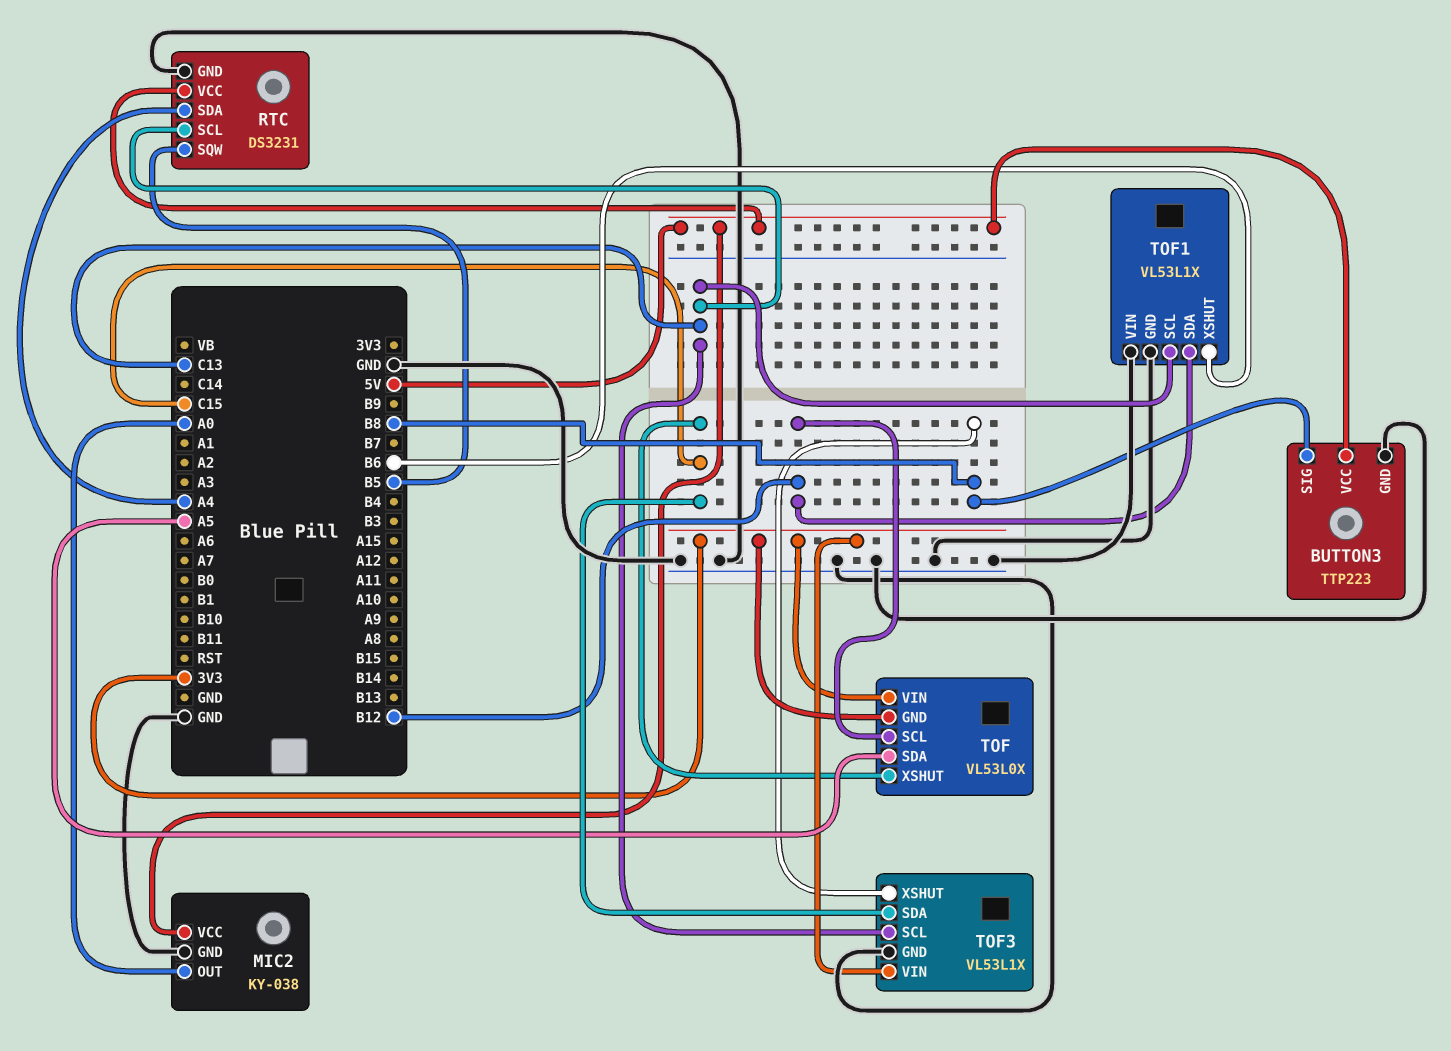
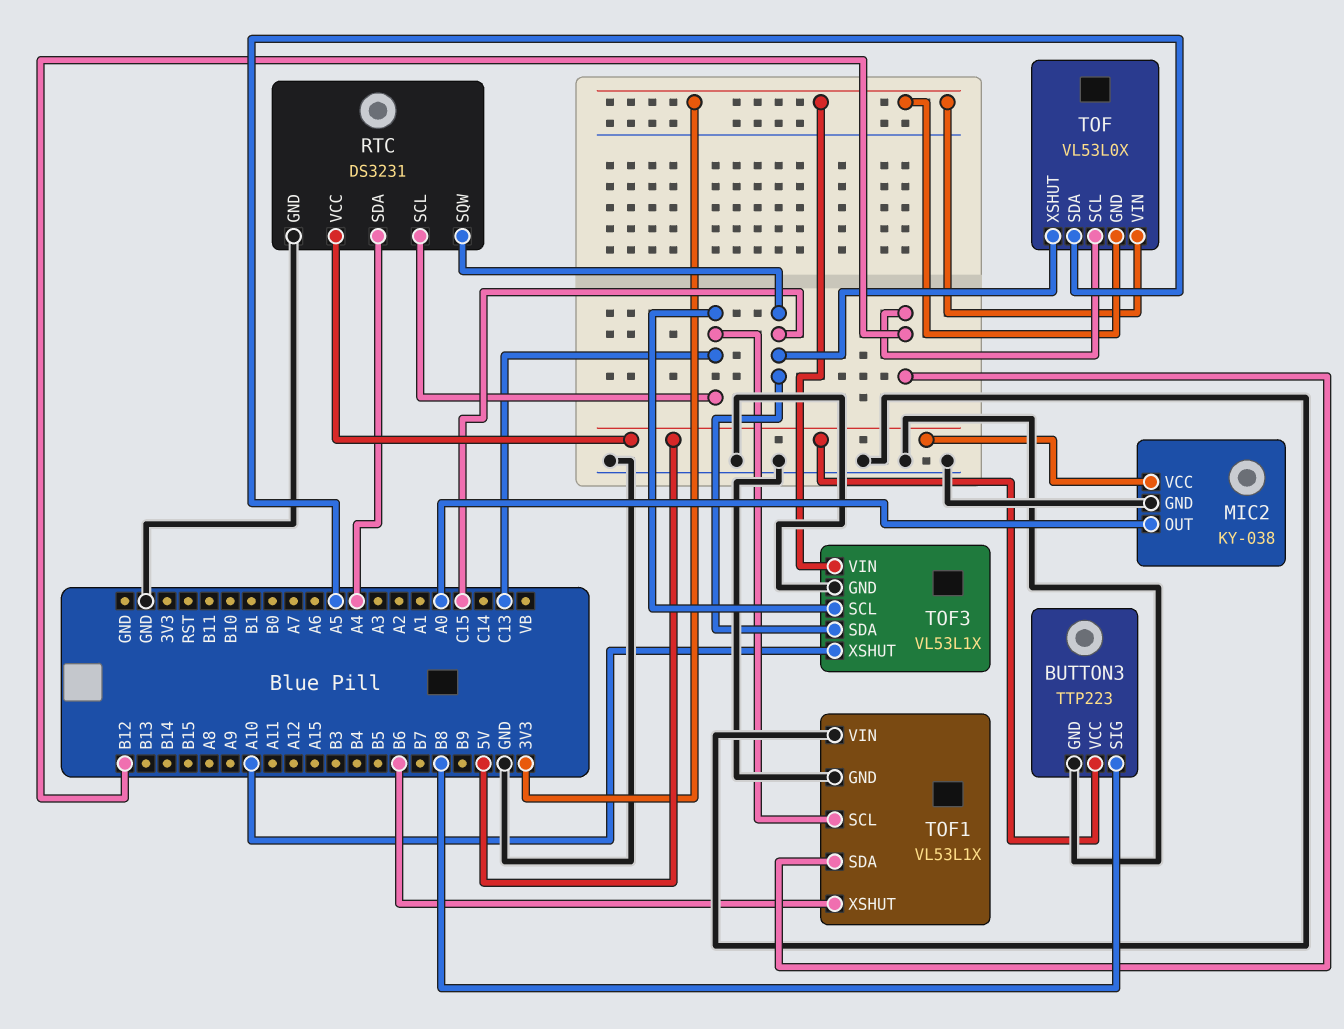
RTC pin SQW: B5 -> C15
TOF3 pin XSHUT: B8 -> A10

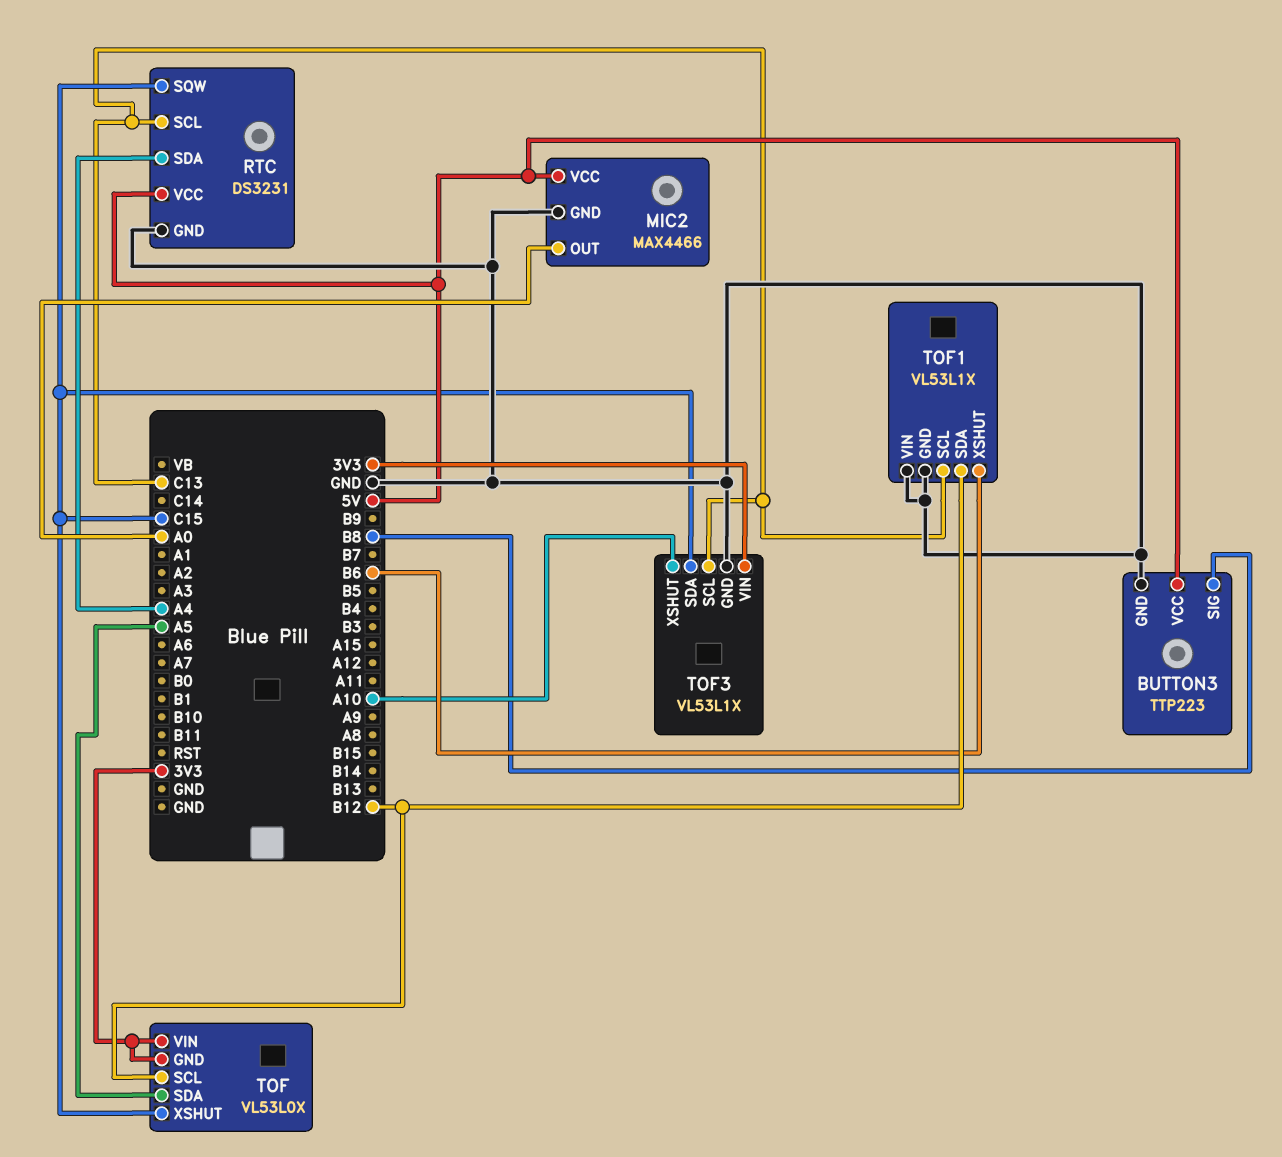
MIC2: KY-038 -> MAX4466

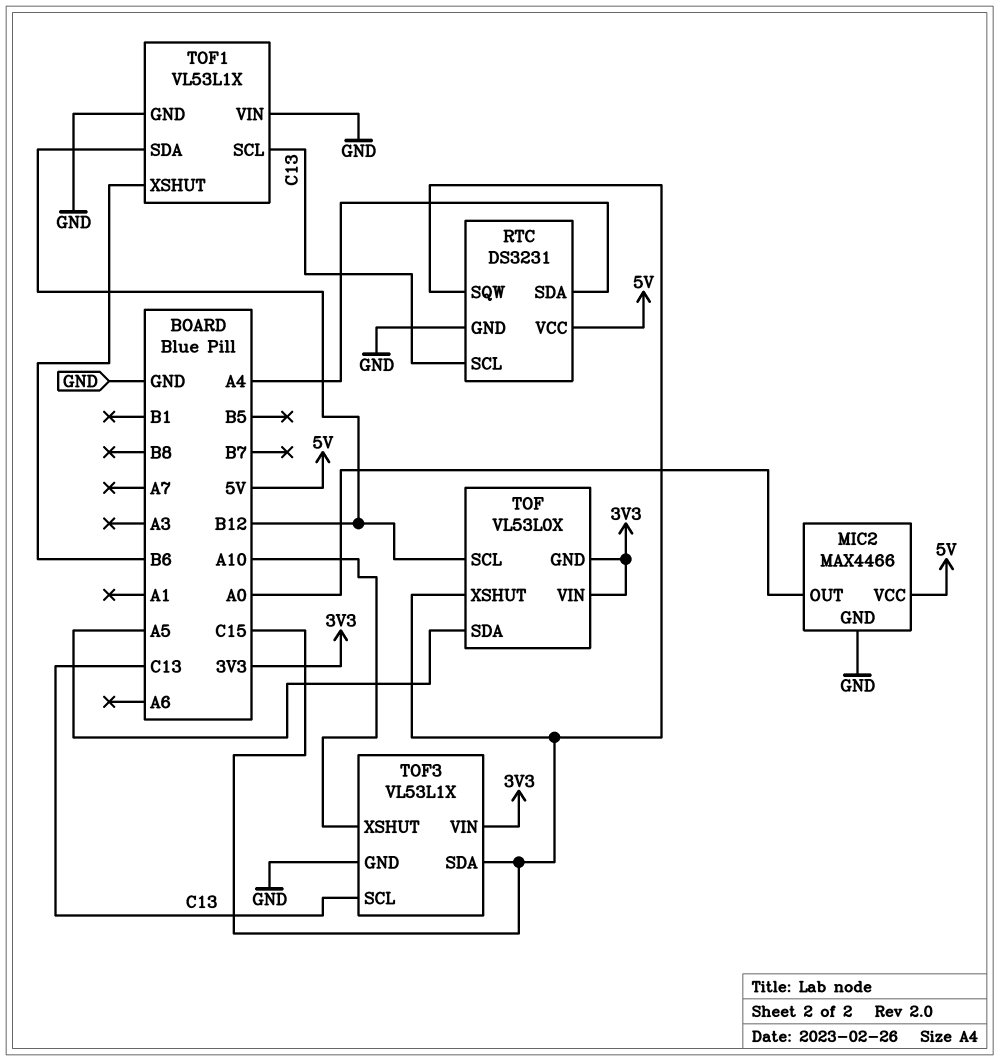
BUTTON3: TTP223 -> none
BUTTON3 pin GND: GND -> none
BUTTON3 pin SIG: B8 -> none
BUTTON3 pin VCC: 5V -> none

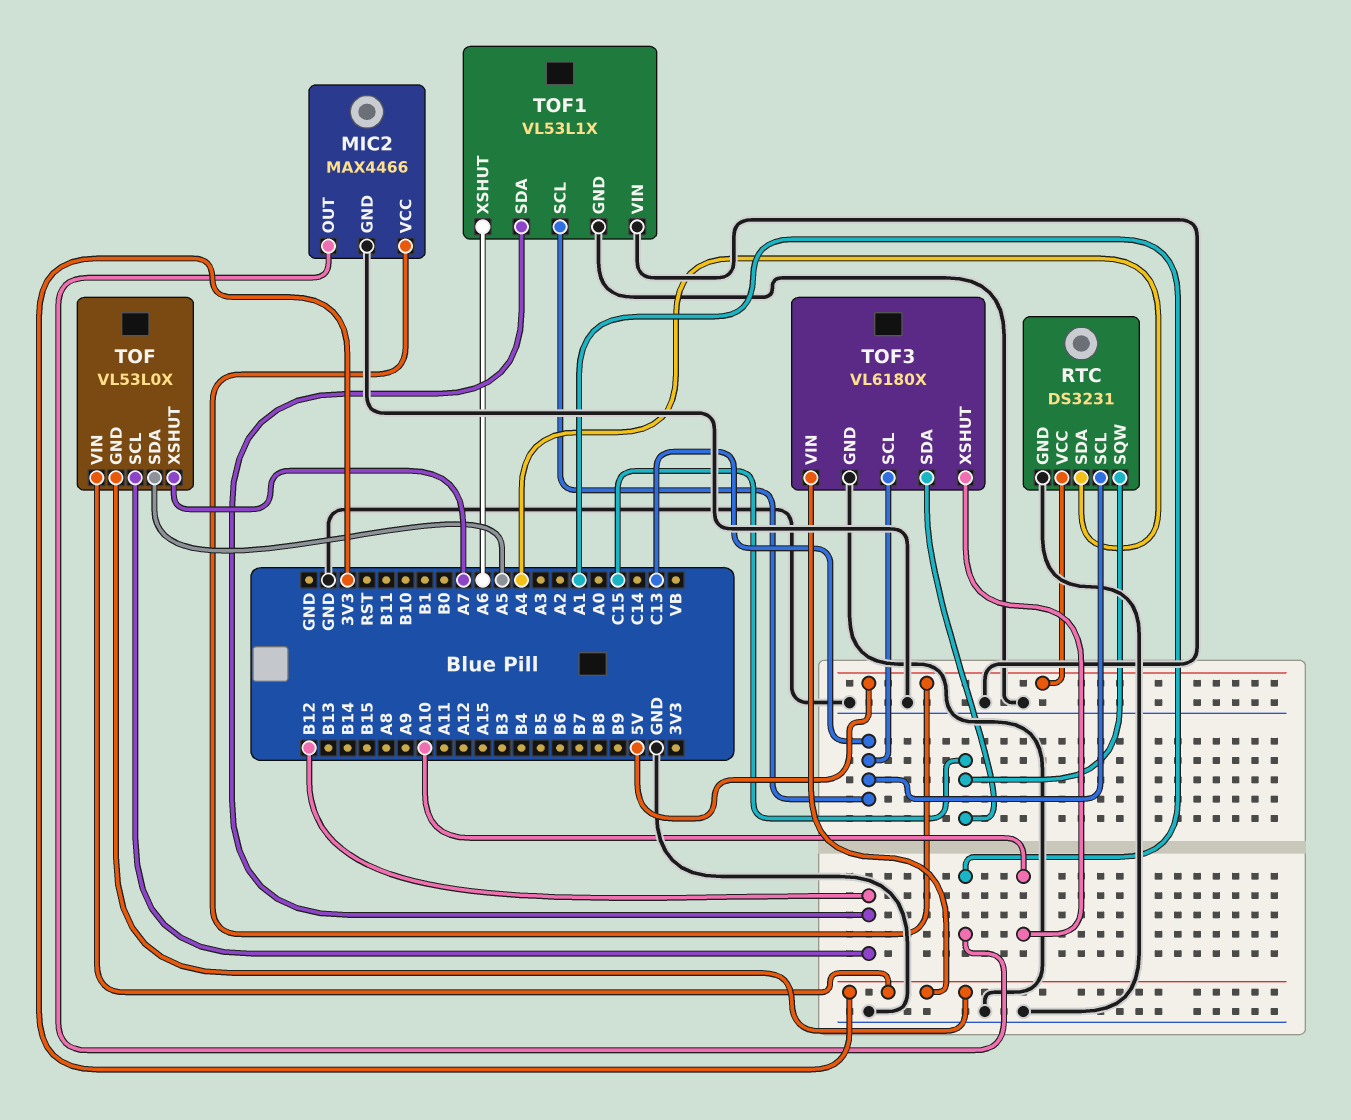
MIC2 pin OUT: A0 -> A1
TOF pin XSHUT: C15 -> A7
TOF1 pin XSHUT: B6 -> A6
TOF3: VL53L1X -> VL6180X

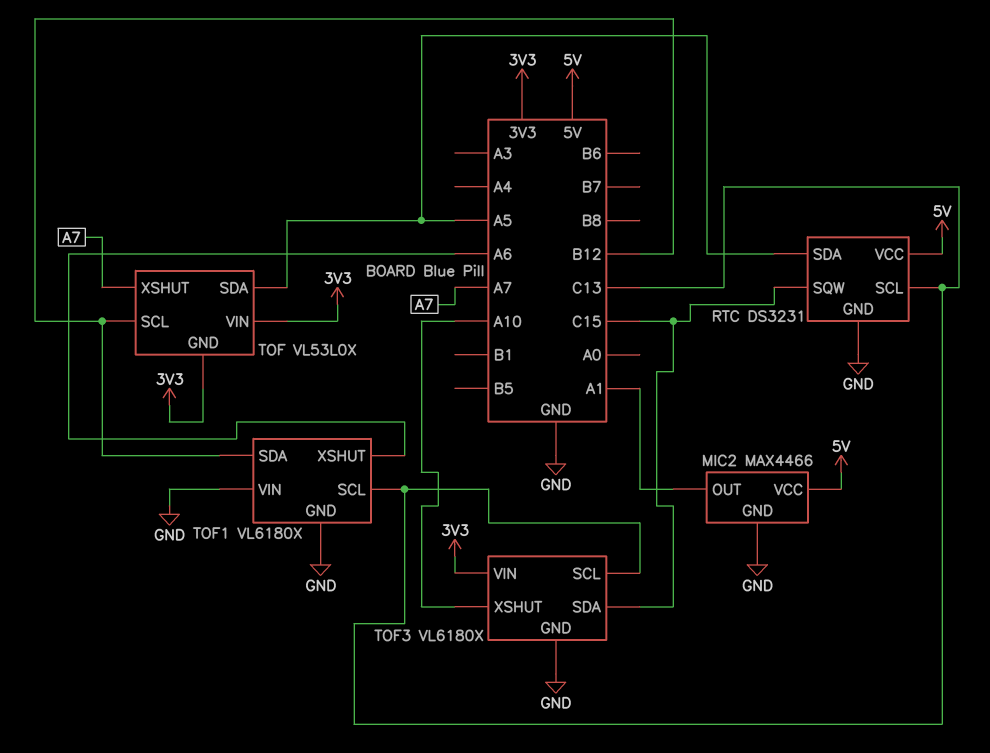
RTC pin SDA: A4 -> A5
TOF1: VL53L1X -> VL6180X

